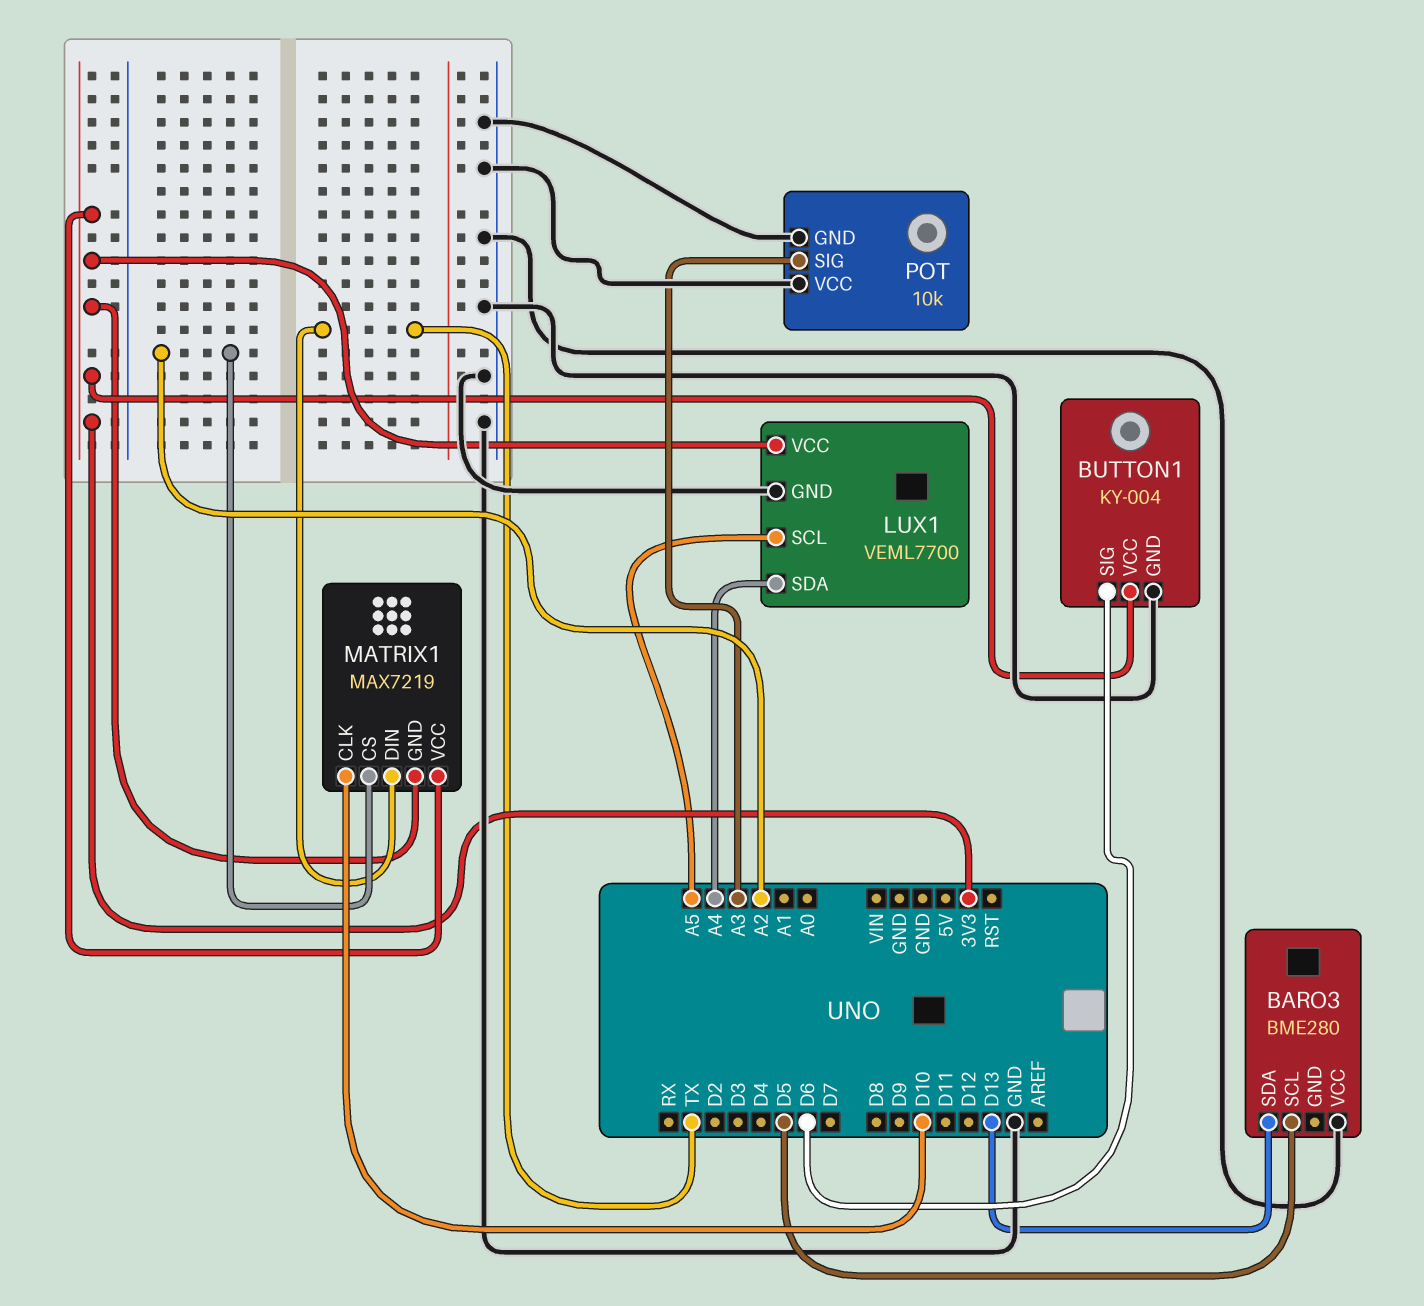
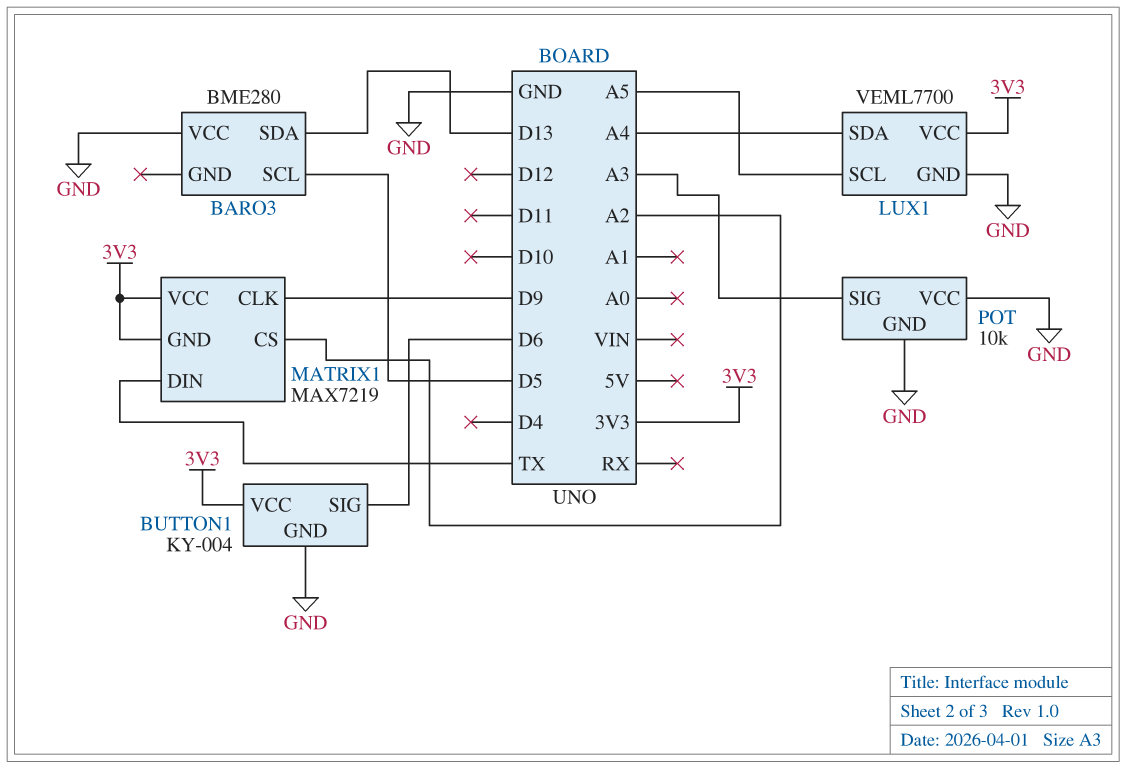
MATRIX1 pin CLK: D10 -> D9

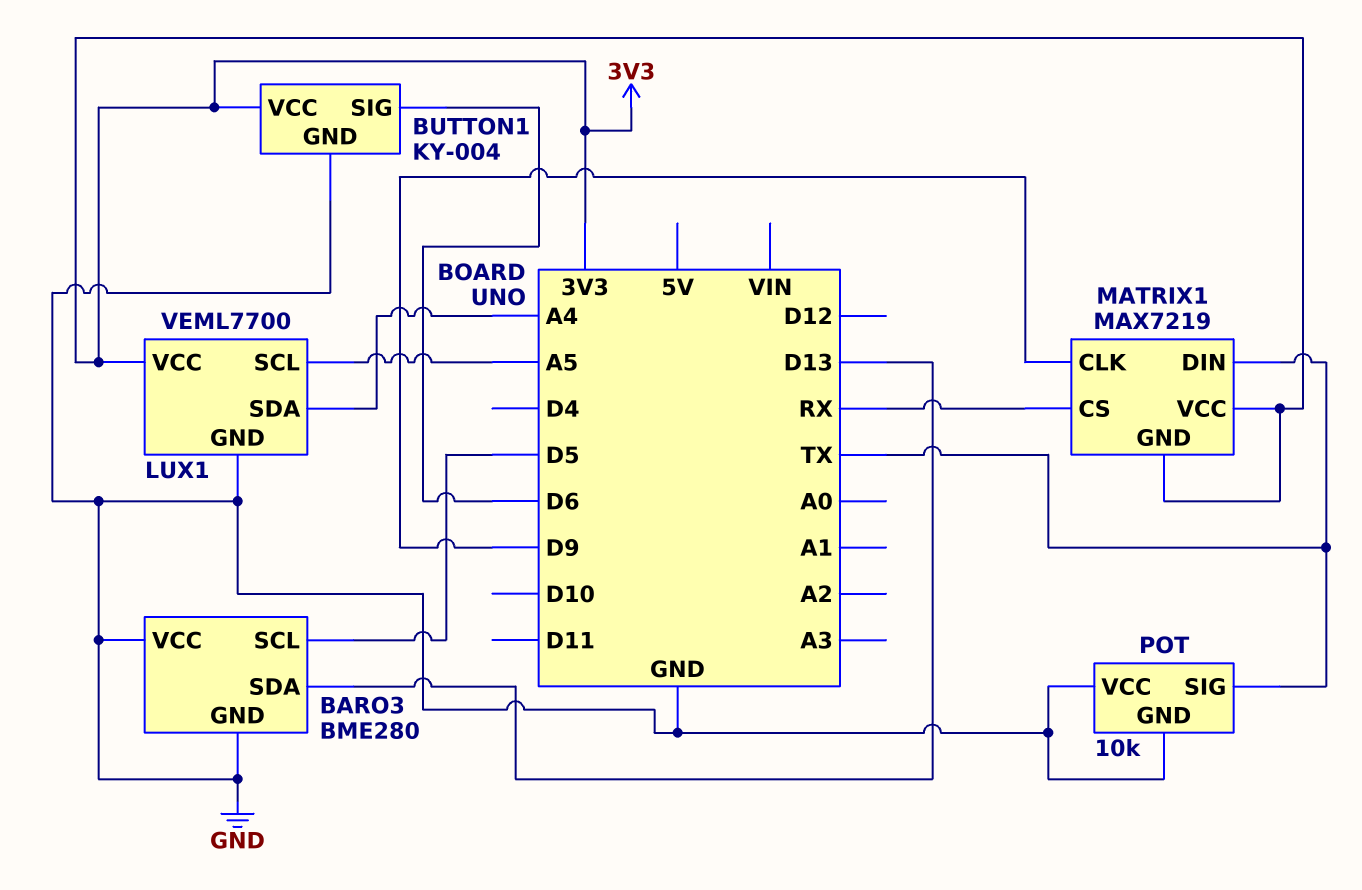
BARO3 pin GND: none -> GND
MATRIX1 pin CS: A2 -> RX
POT pin SIG: A3 -> TX

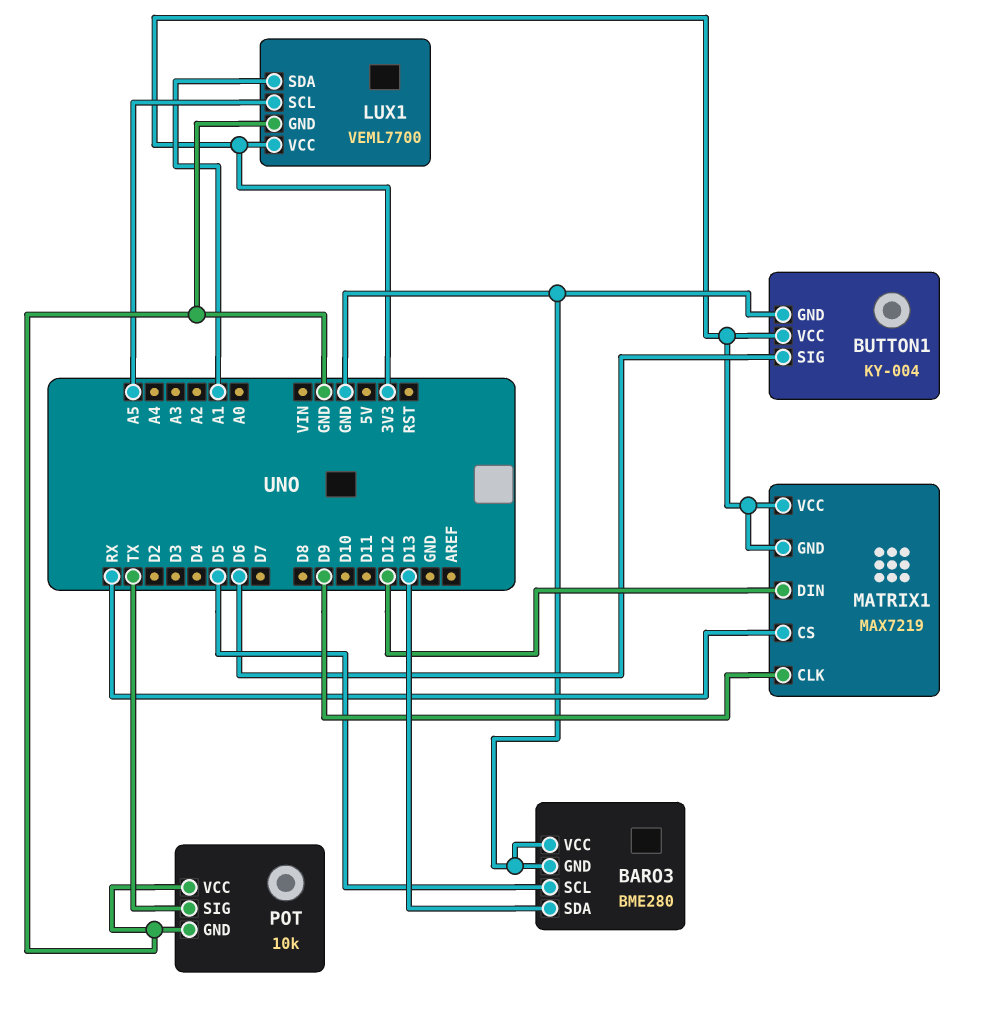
LUX1 pin SDA: A4 -> A1
MATRIX1 pin DIN: TX -> D12

